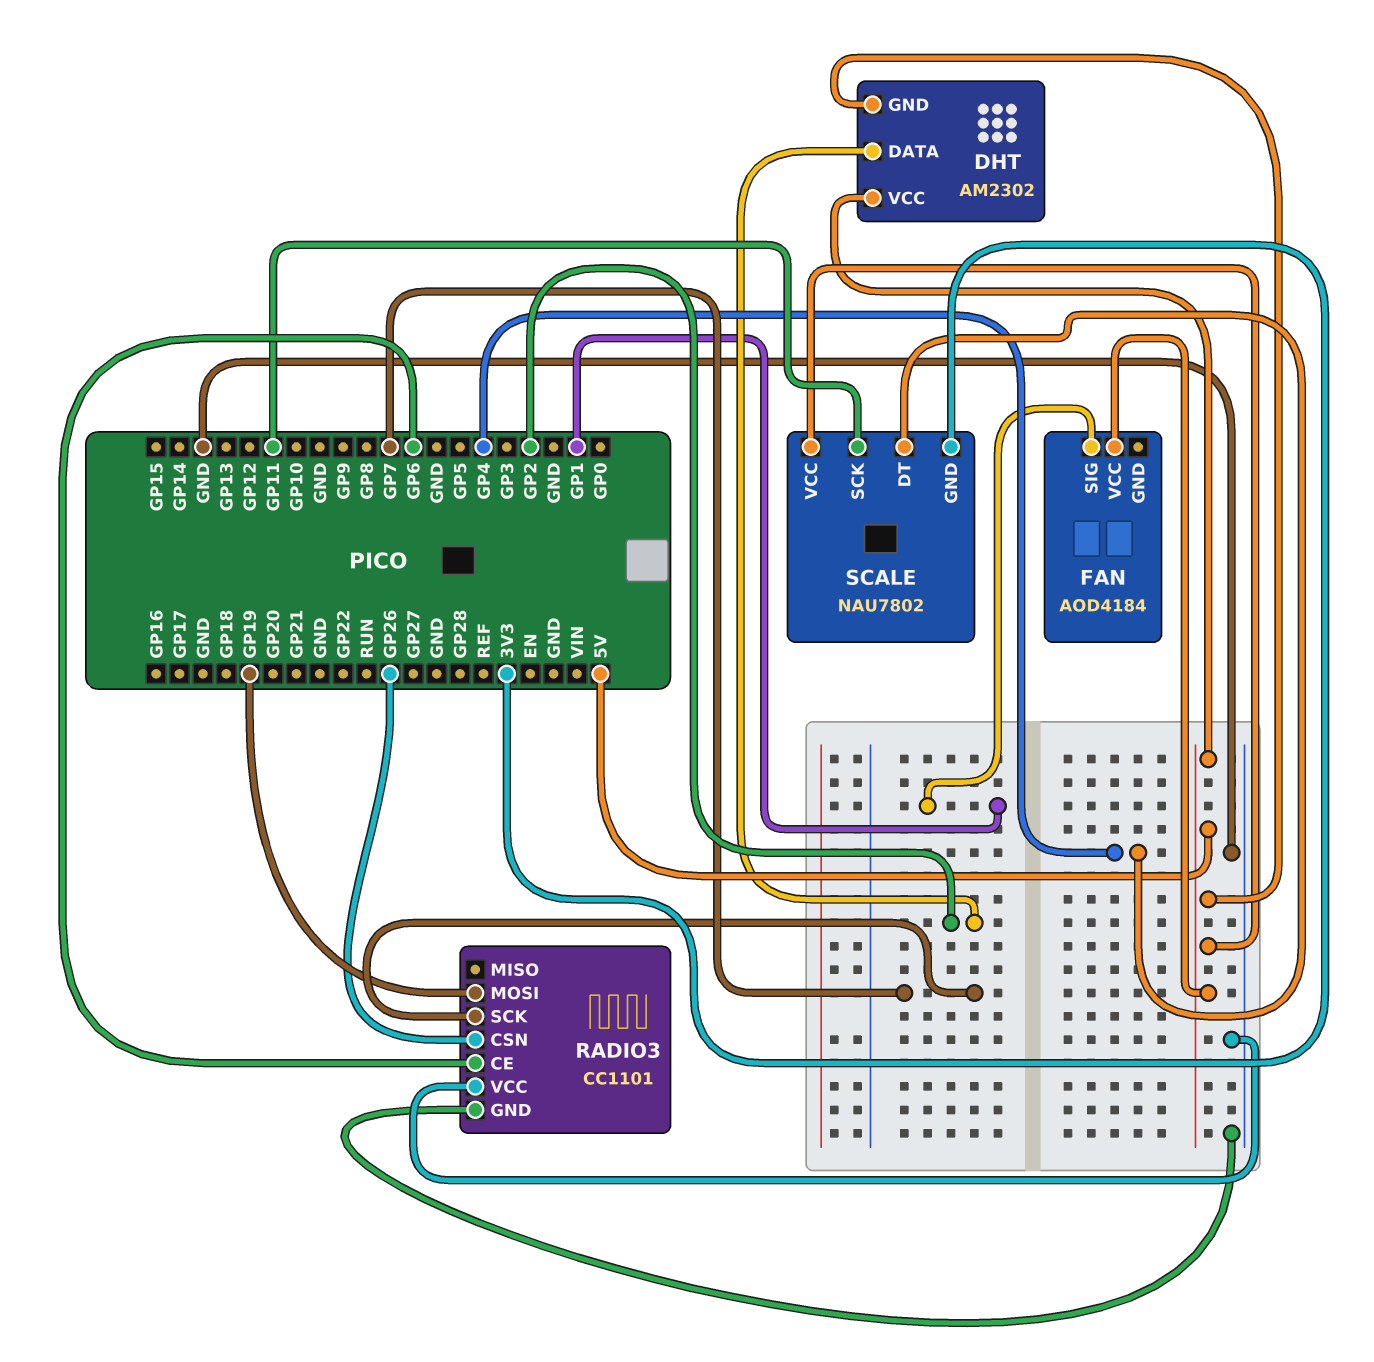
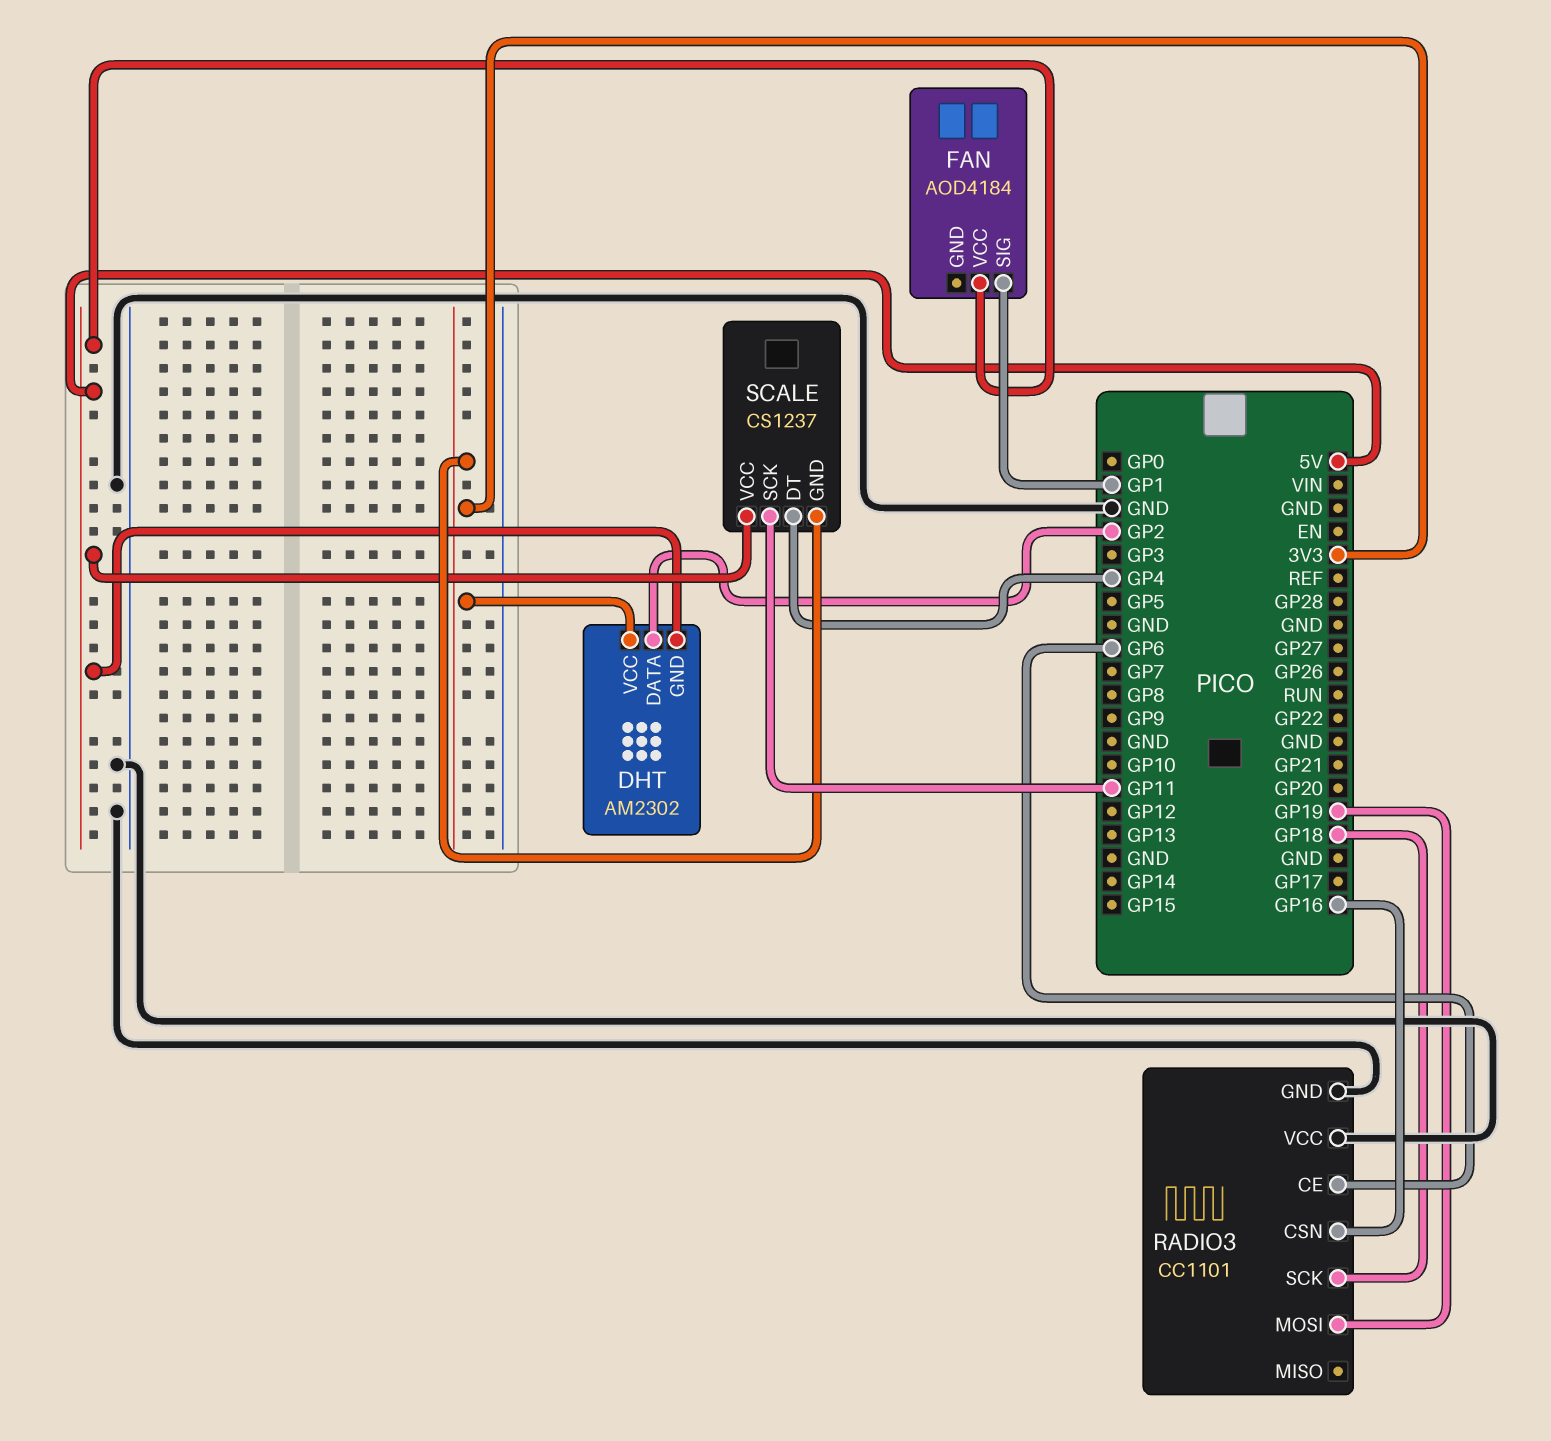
DHT pin VCC: 5V -> 3V3
RADIO3 pin CSN: GP26 -> GP16
RADIO3 pin SCK: GP7 -> GP18
SCALE: NAU7802 -> CS1237

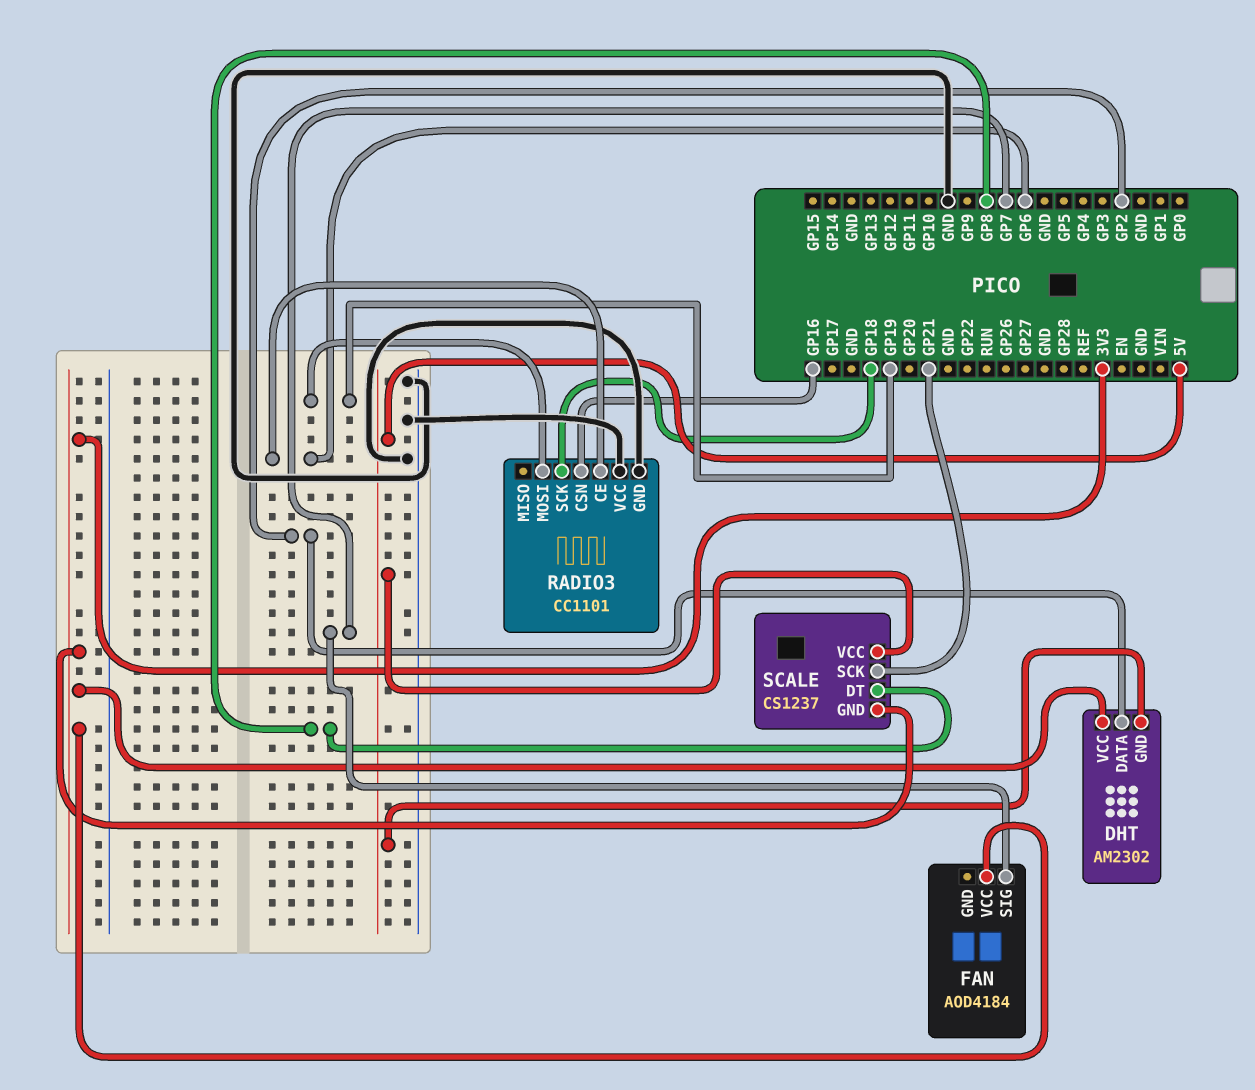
FAN pin SIG: GP1 -> GP7
FAN pin VCC: 5V -> 3V3
SCALE pin DT: GP4 -> GP8
SCALE pin SCK: GP11 -> GP21

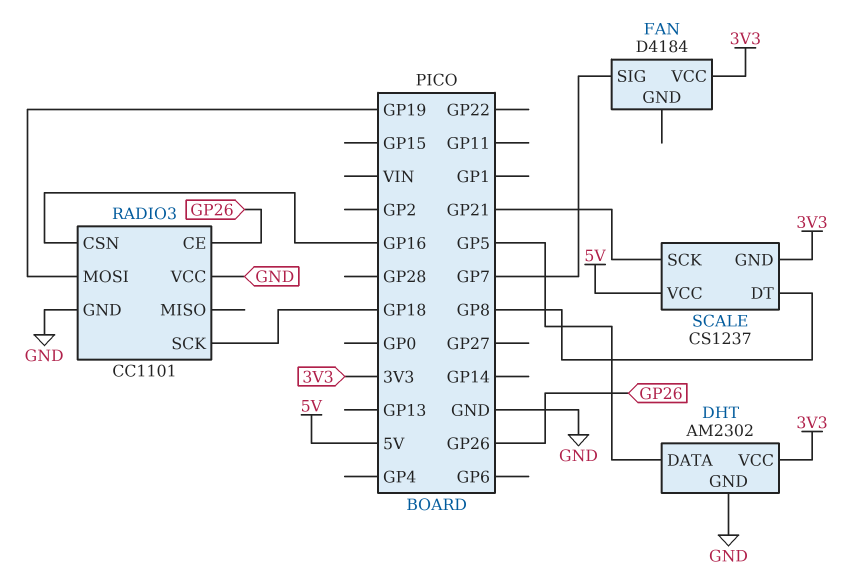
DHT pin DATA: GP2 -> GP5
DHT pin GND: 5V -> GND
FAN: AOD4184 -> D4184
RADIO3 pin CE: GP6 -> GP26

